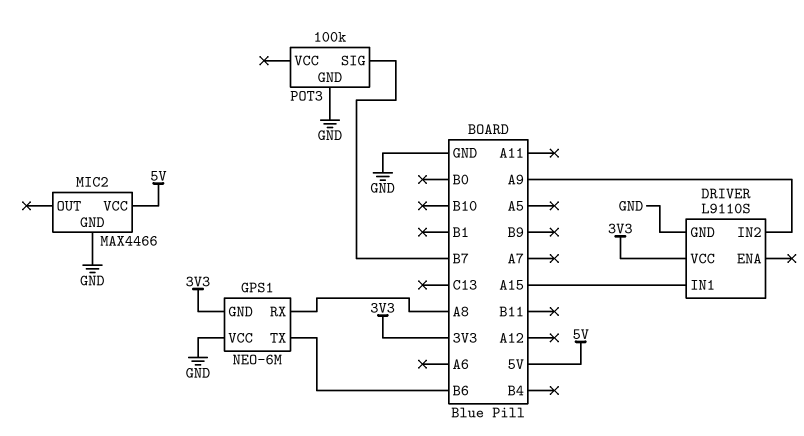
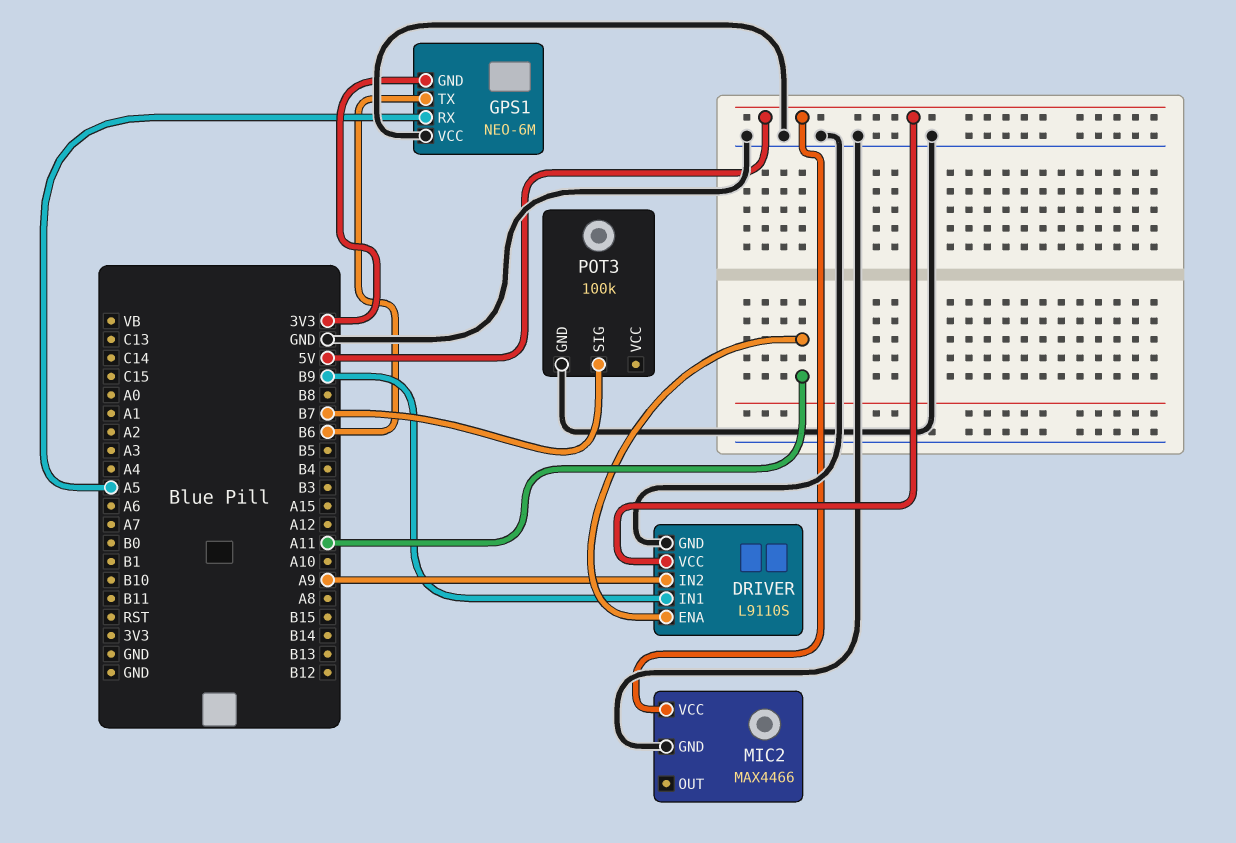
DRIVER pin ENA: none -> A11
DRIVER pin IN1: A15 -> B9
DRIVER pin VCC: 3V3 -> 5V
GPS1 pin RX: A8 -> A5

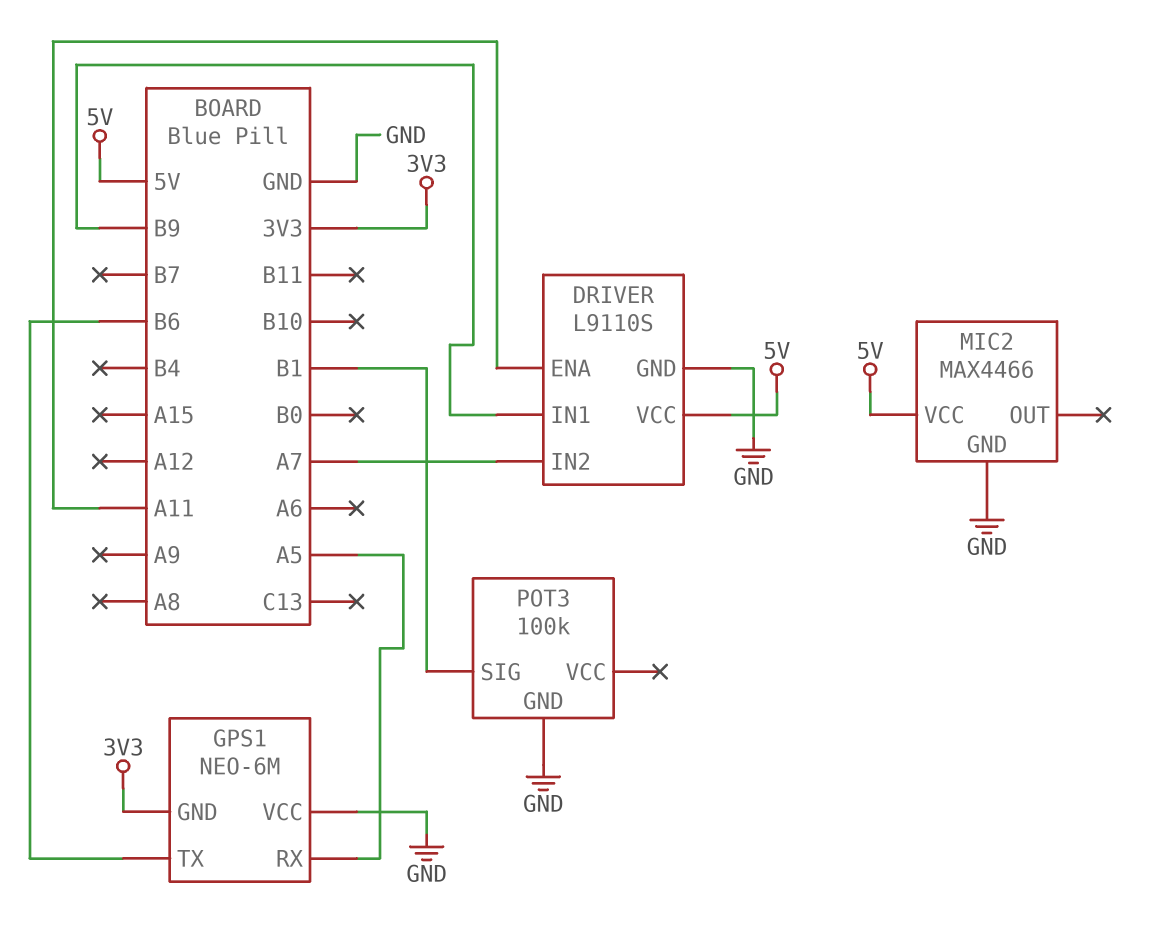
DRIVER pin IN2: A9 -> A7
POT3 pin SIG: B7 -> B1

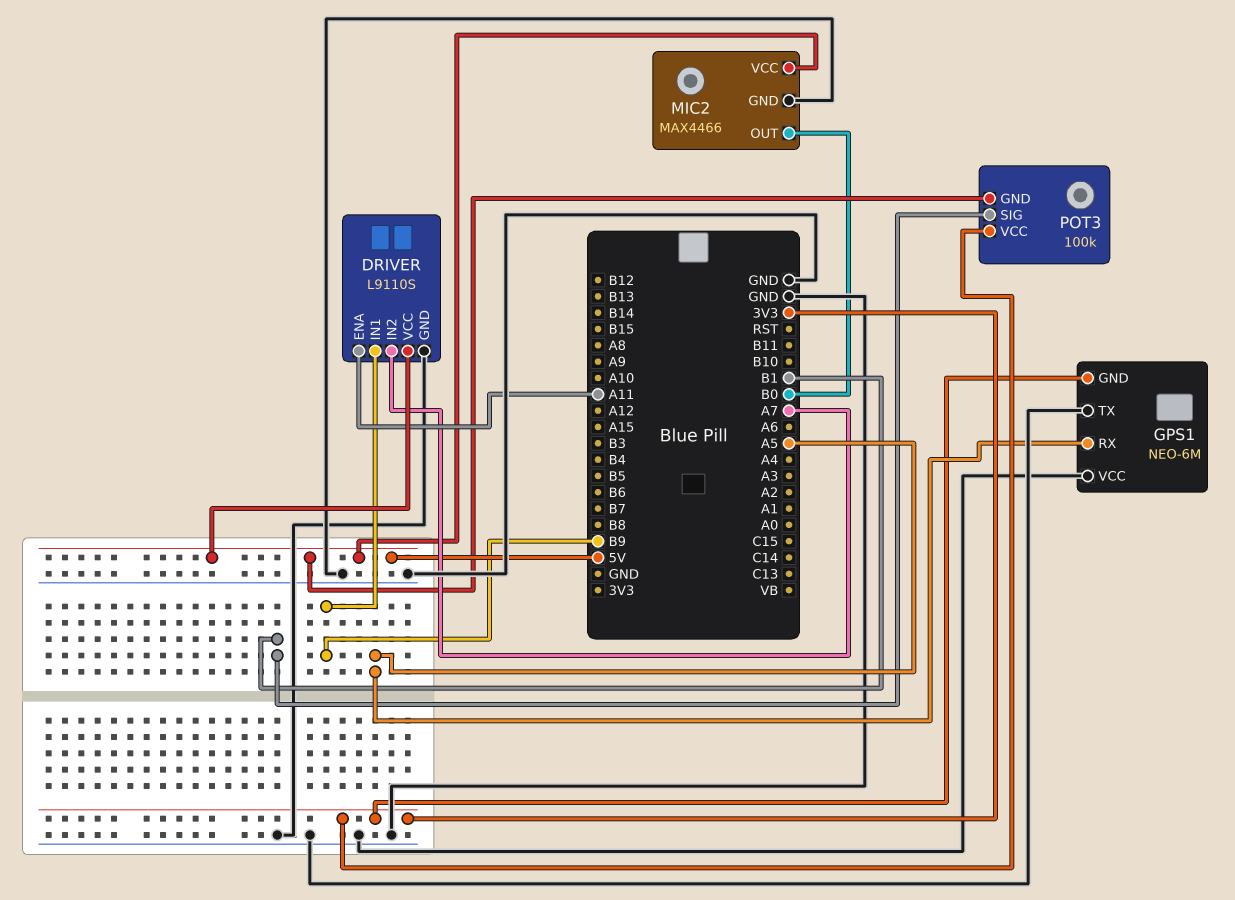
GPS1 pin TX: B6 -> GND
MIC2 pin OUT: none -> B0
POT3 pin GND: GND -> 5V
POT3 pin VCC: none -> 3V3

